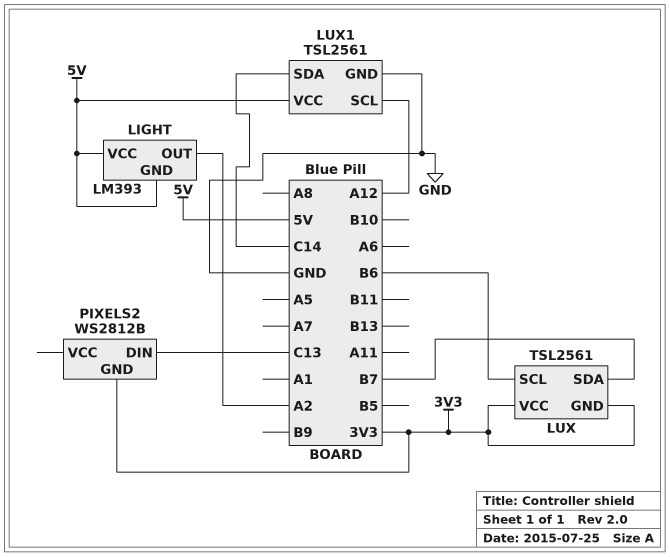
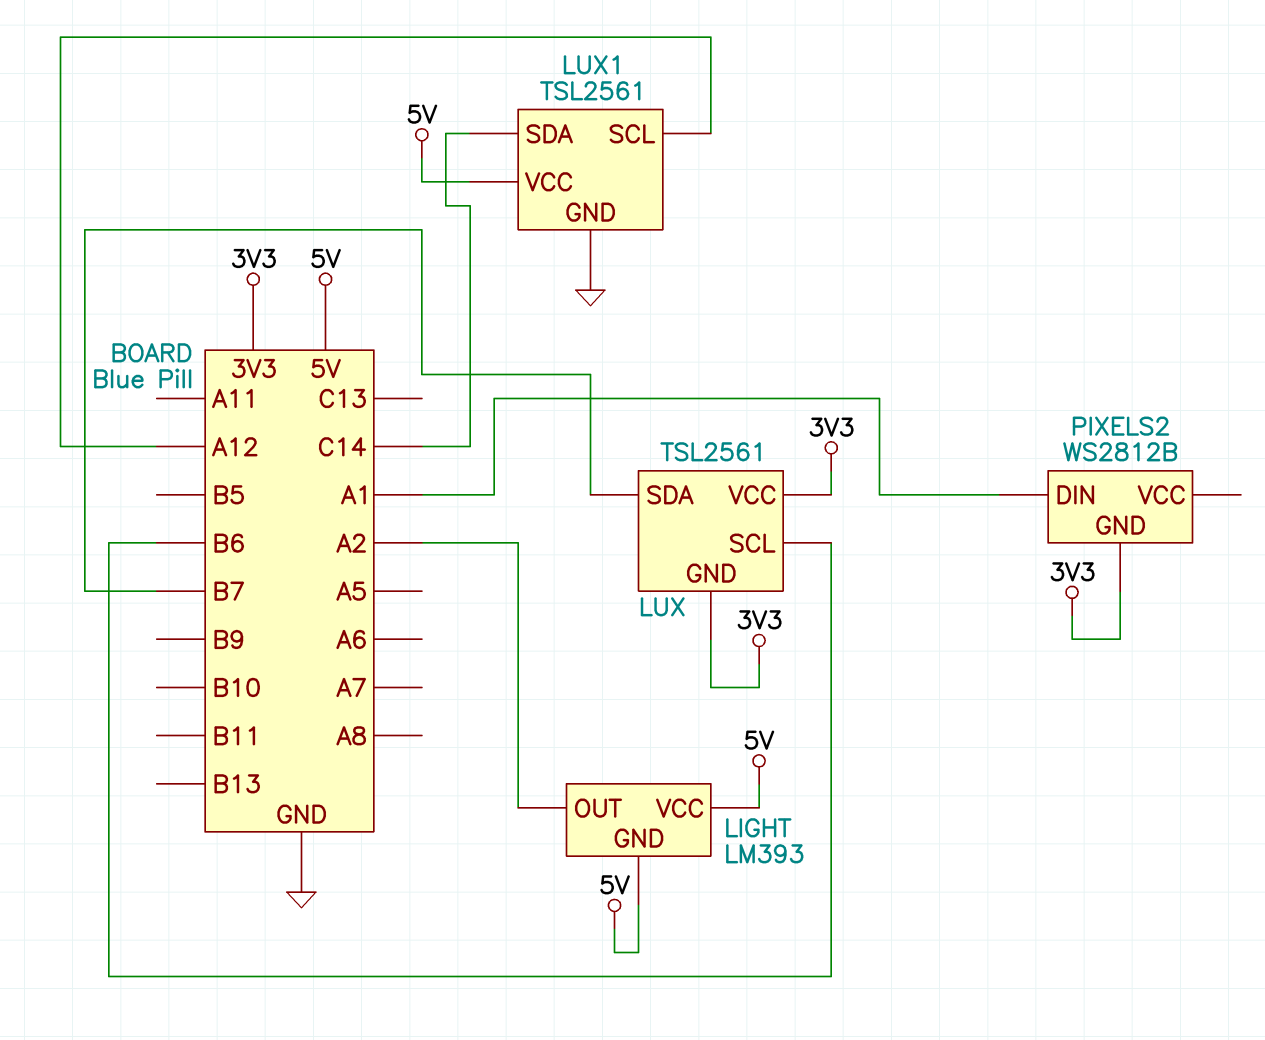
PIXELS2 pin DIN: C13 -> A1

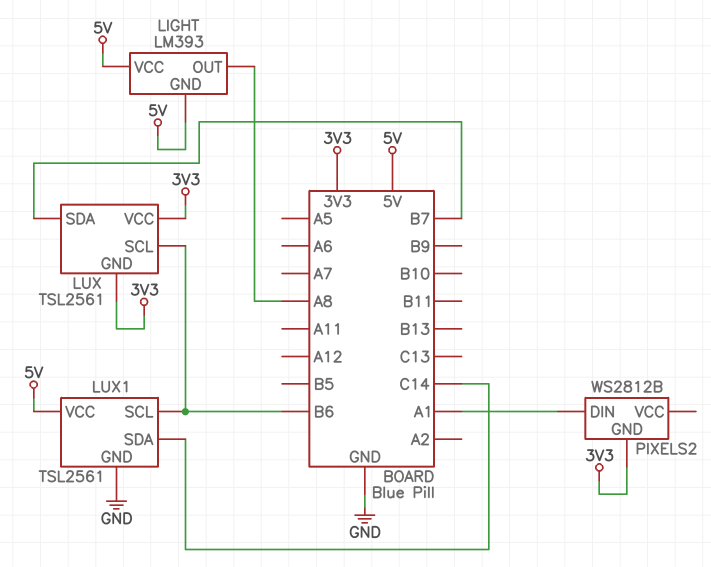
LIGHT pin OUT: A2 -> A8
LUX1 pin SCL: A12 -> B6

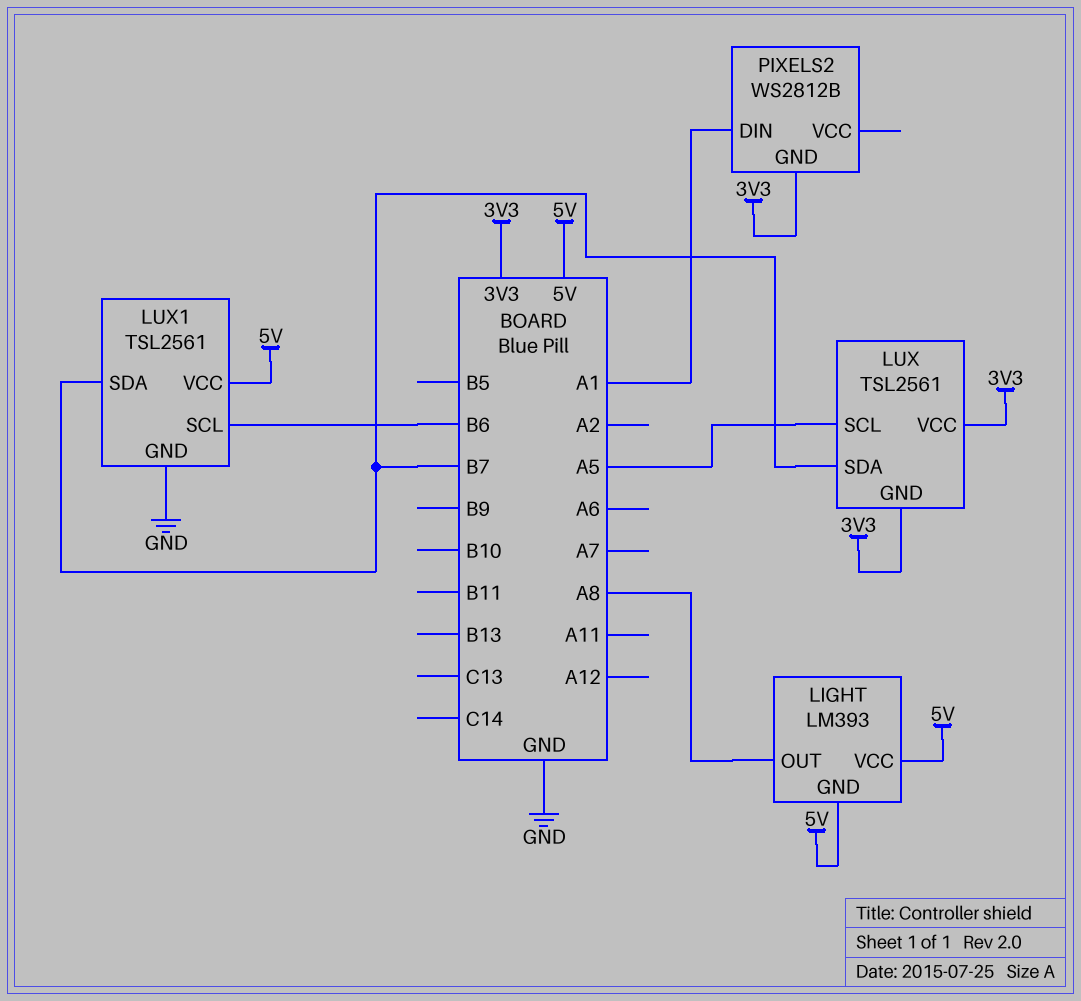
LUX pin SCL: B6 -> A5
LUX1 pin SDA: C14 -> B7

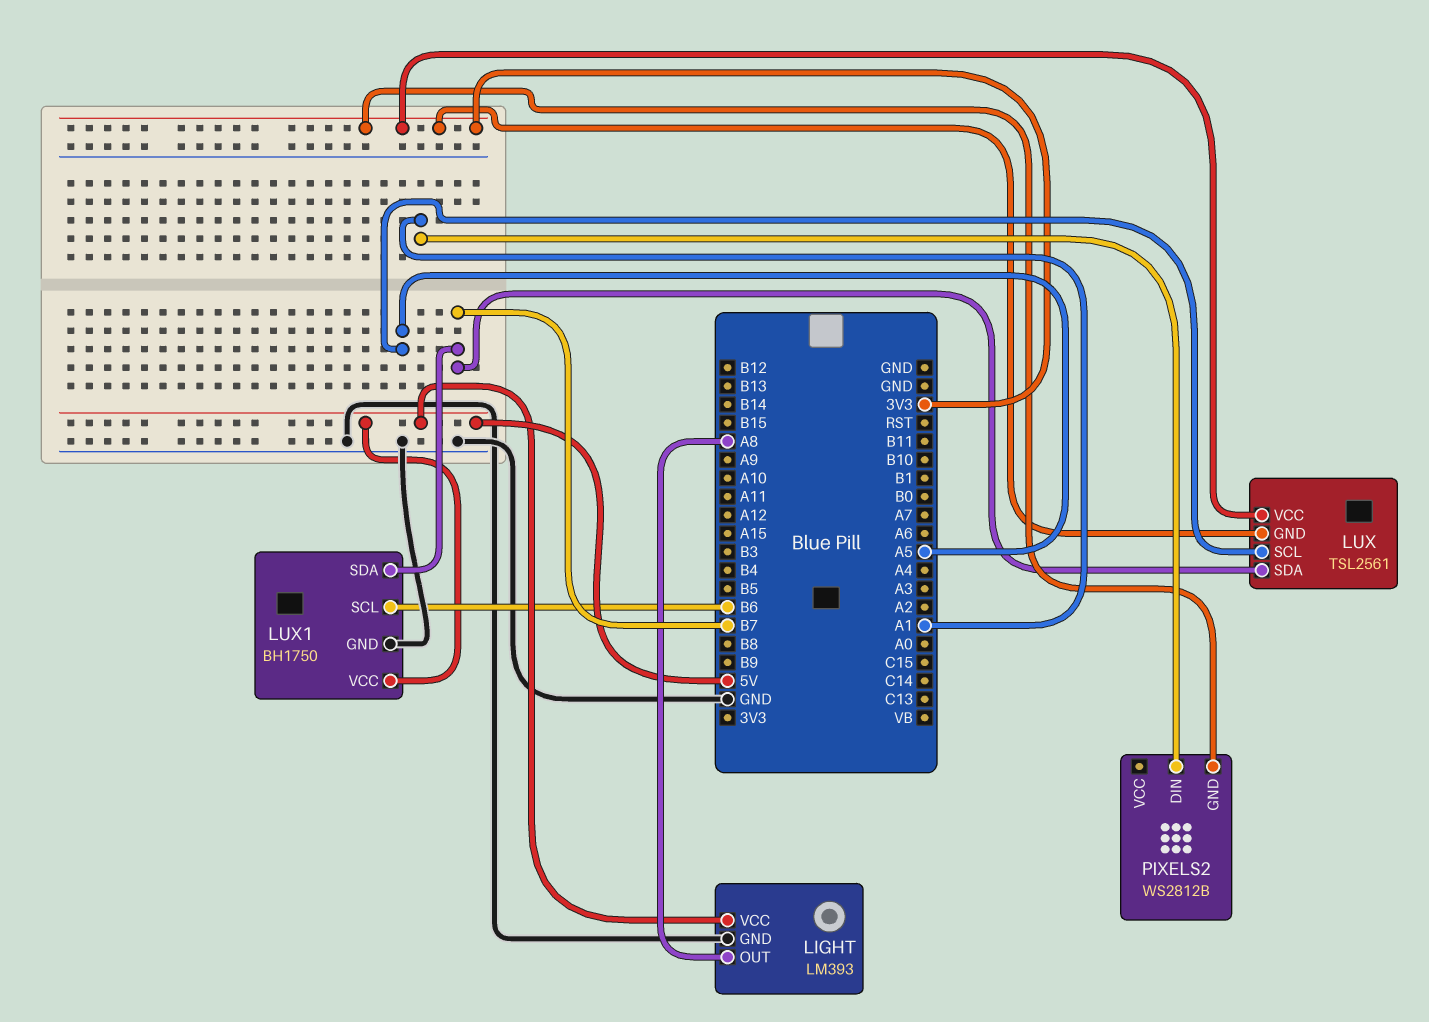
LIGHT pin GND: 5V -> GND
LUX1: TSL2561 -> BH1750

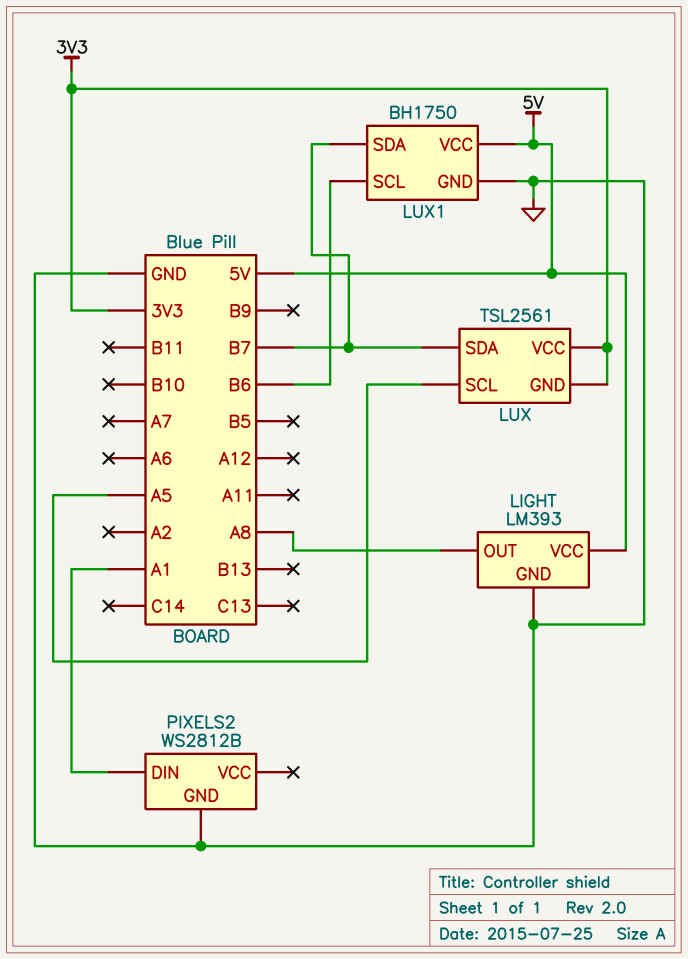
PIXELS2 pin GND: 3V3 -> GND

